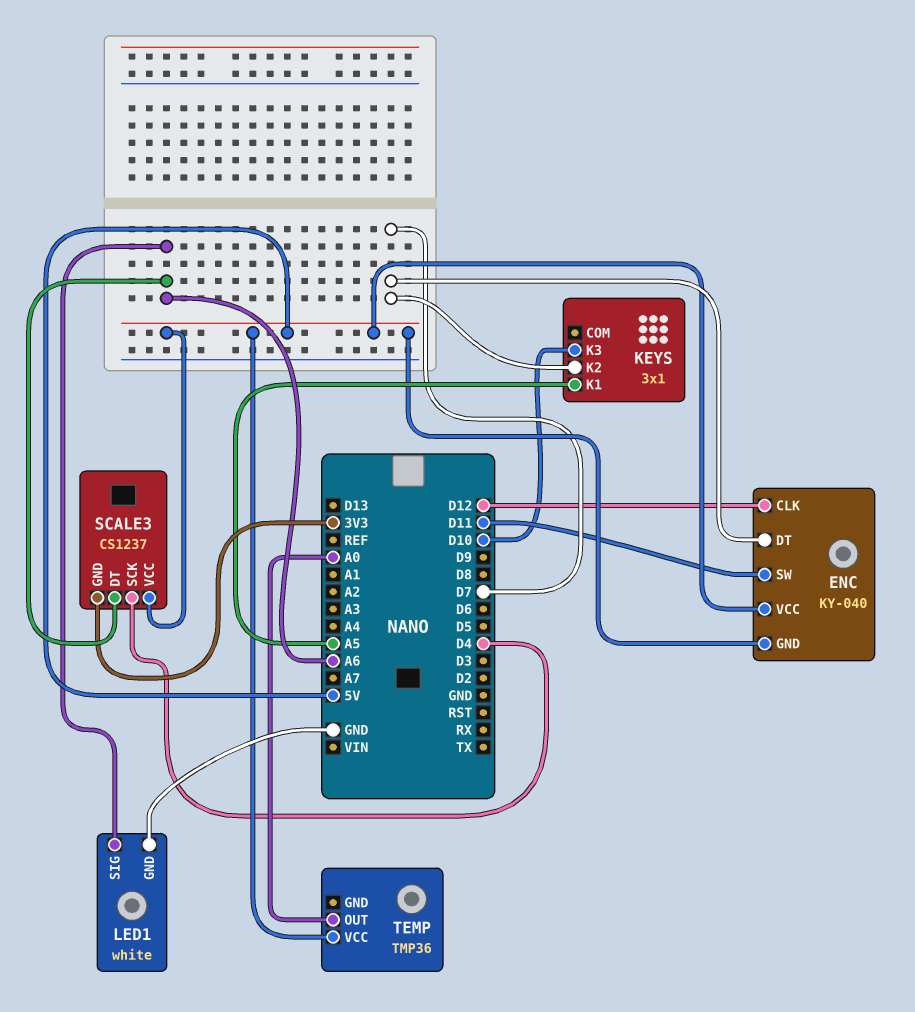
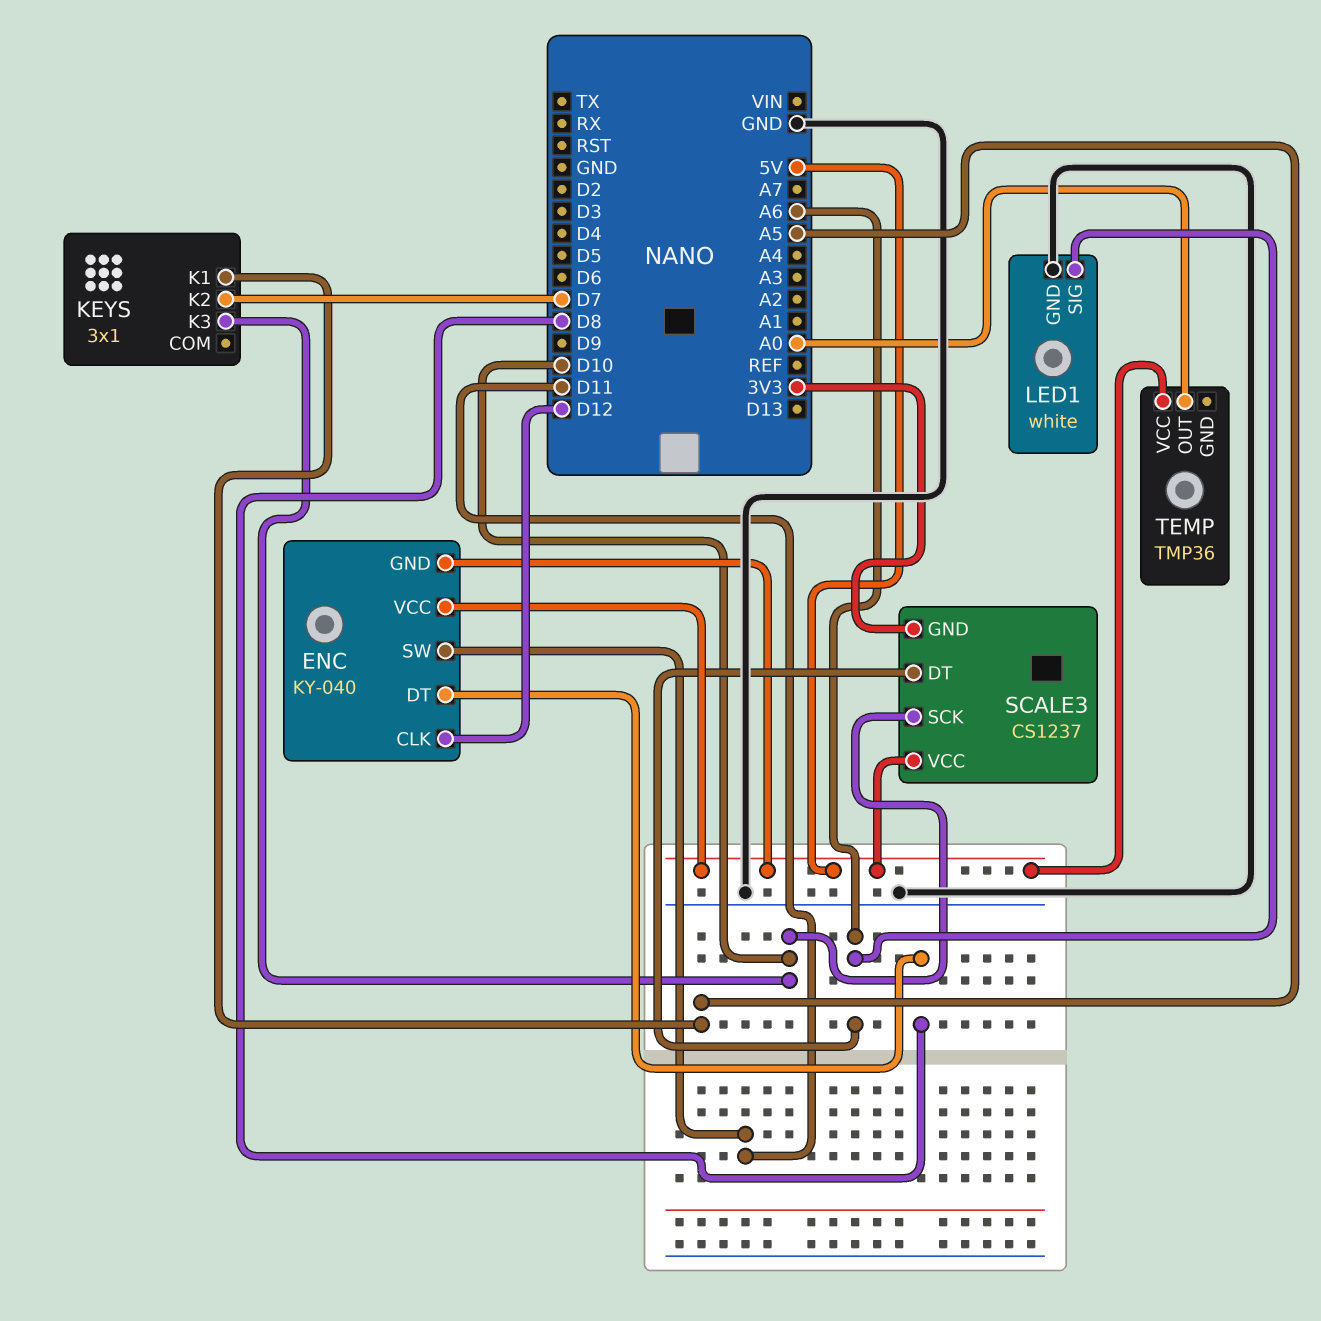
ENC pin DT: D7 -> D8
SCALE3 pin SCK: D4 -> D10

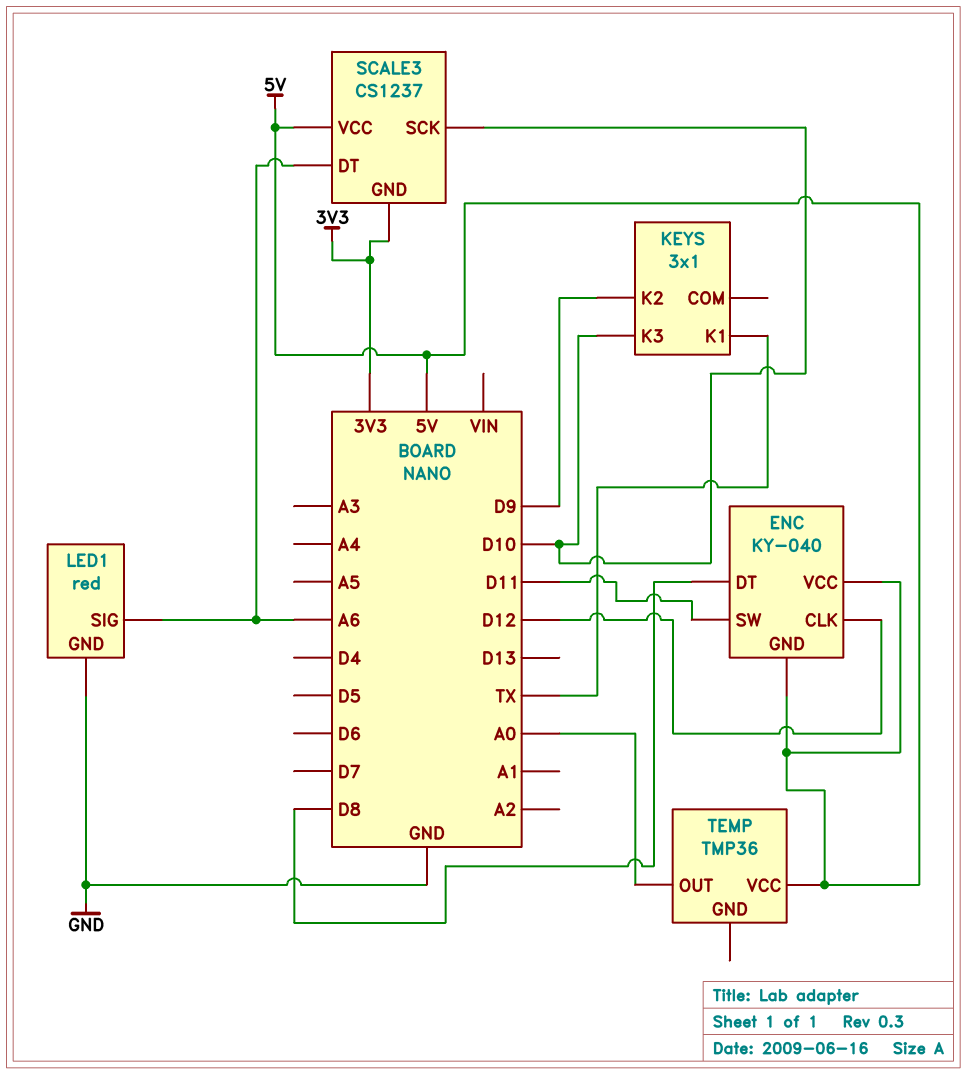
KEYS pin K1: A5 -> TX
KEYS pin K2: D7 -> D9
LED1: white -> red

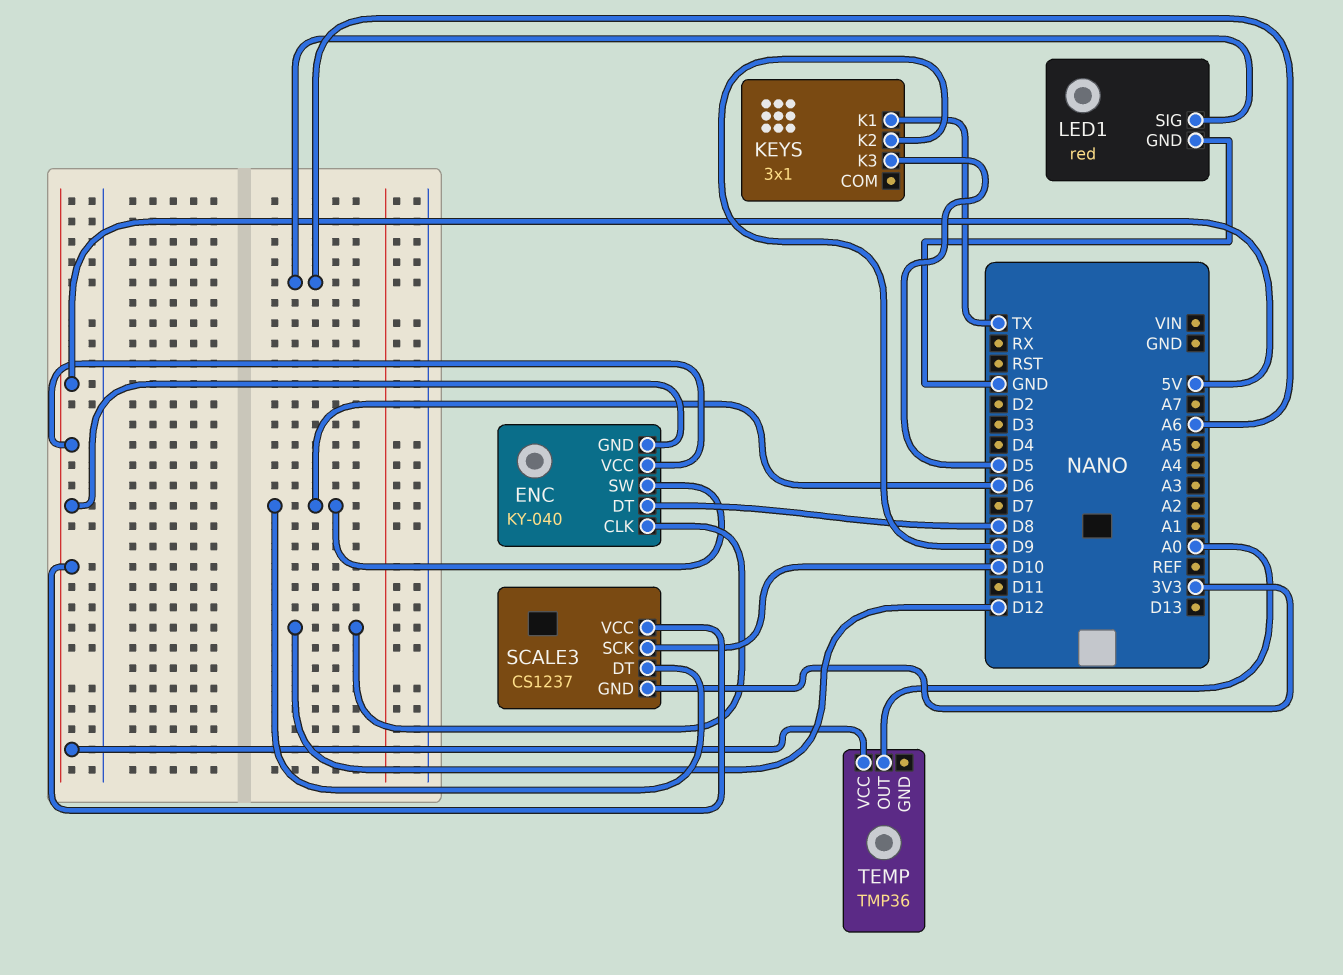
ENC pin SW: D11 -> D6
KEYS pin K3: D10 -> D5
SCALE3 pin DT: A6 -> D6

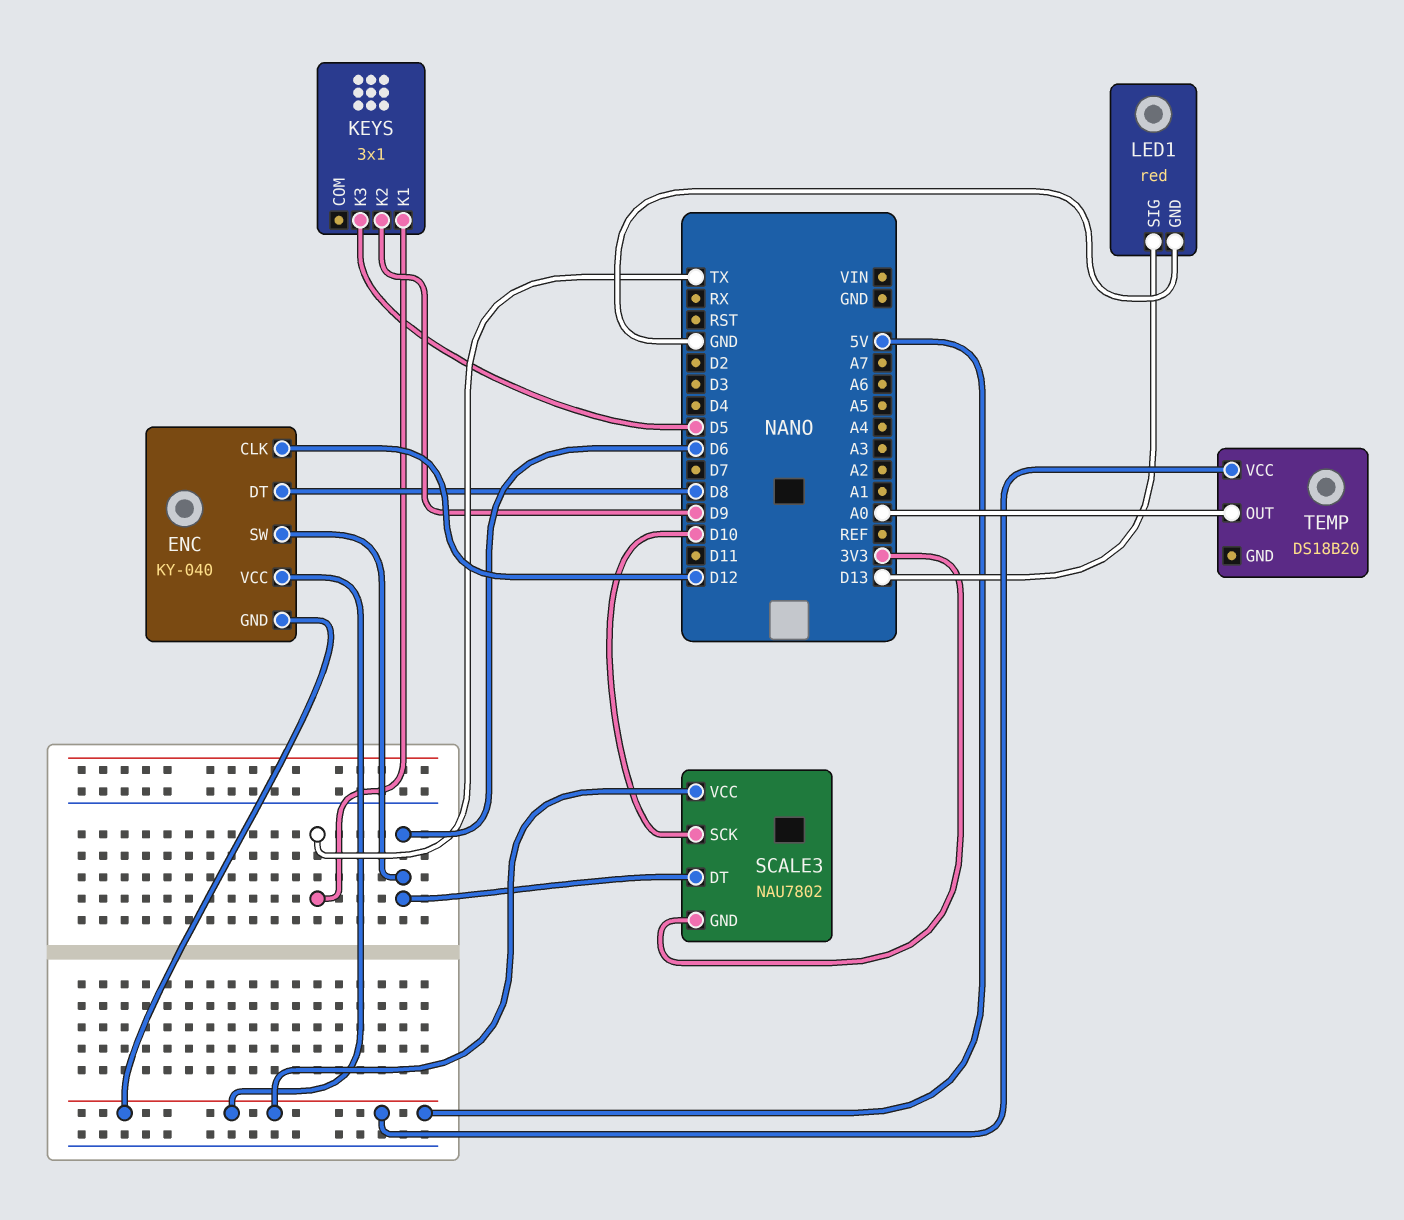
LED1 pin SIG: A6 -> D13
SCALE3: CS1237 -> NAU7802
TEMP: TMP36 -> DS18B20

